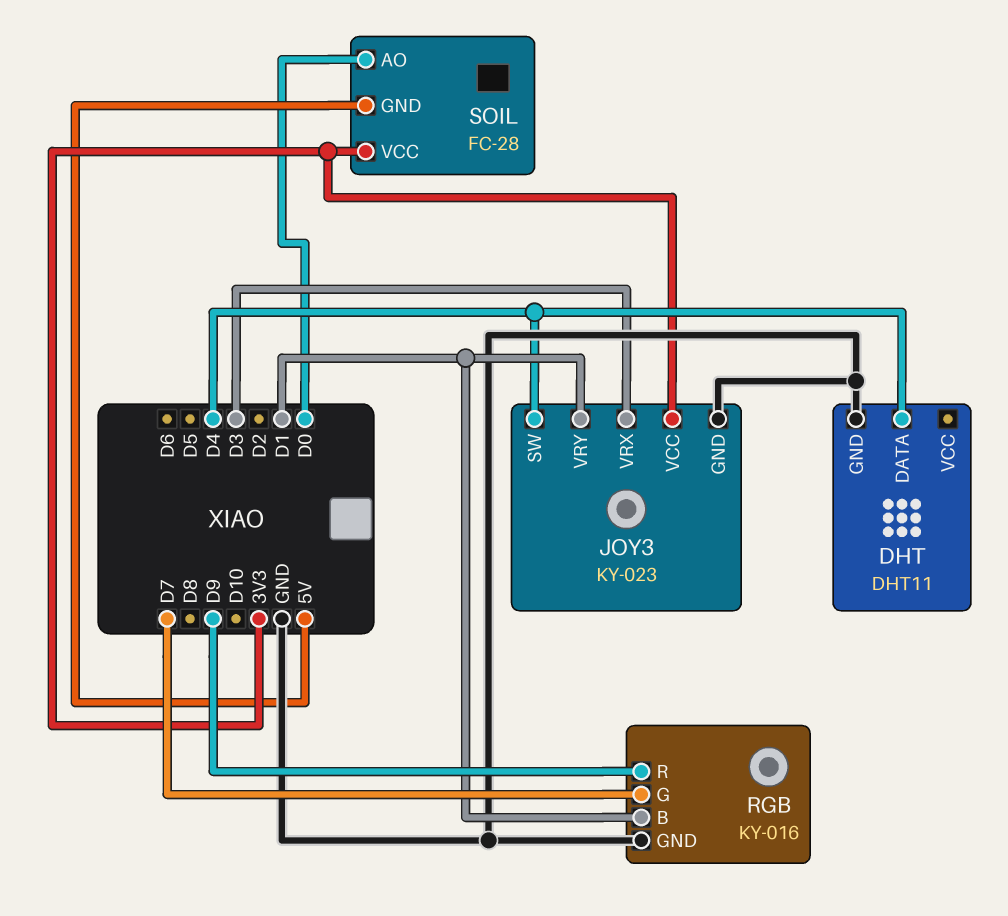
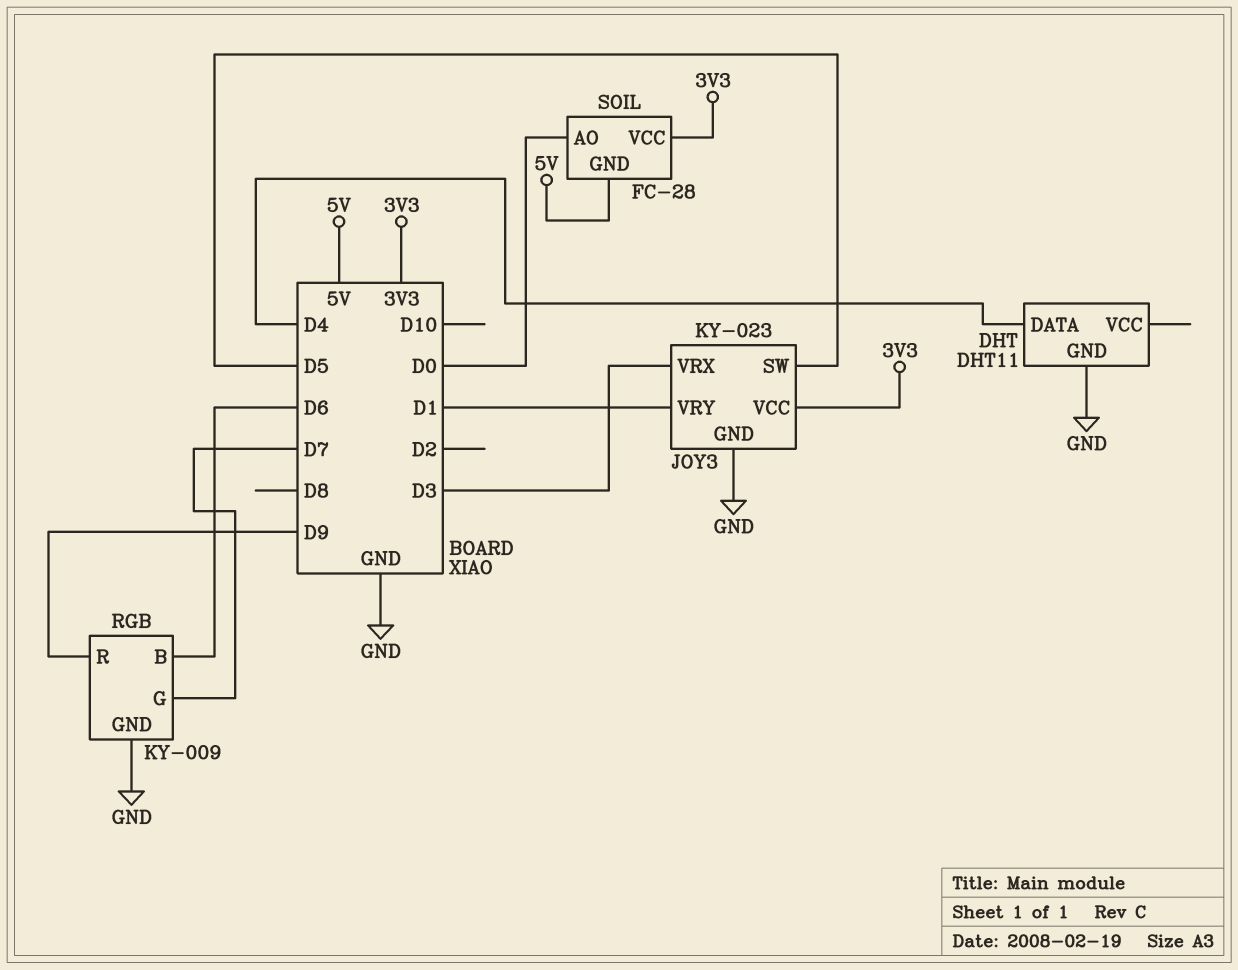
JOY3 pin SW: D4 -> D5
RGB: KY-016 -> KY-009
RGB pin B: D1 -> D6

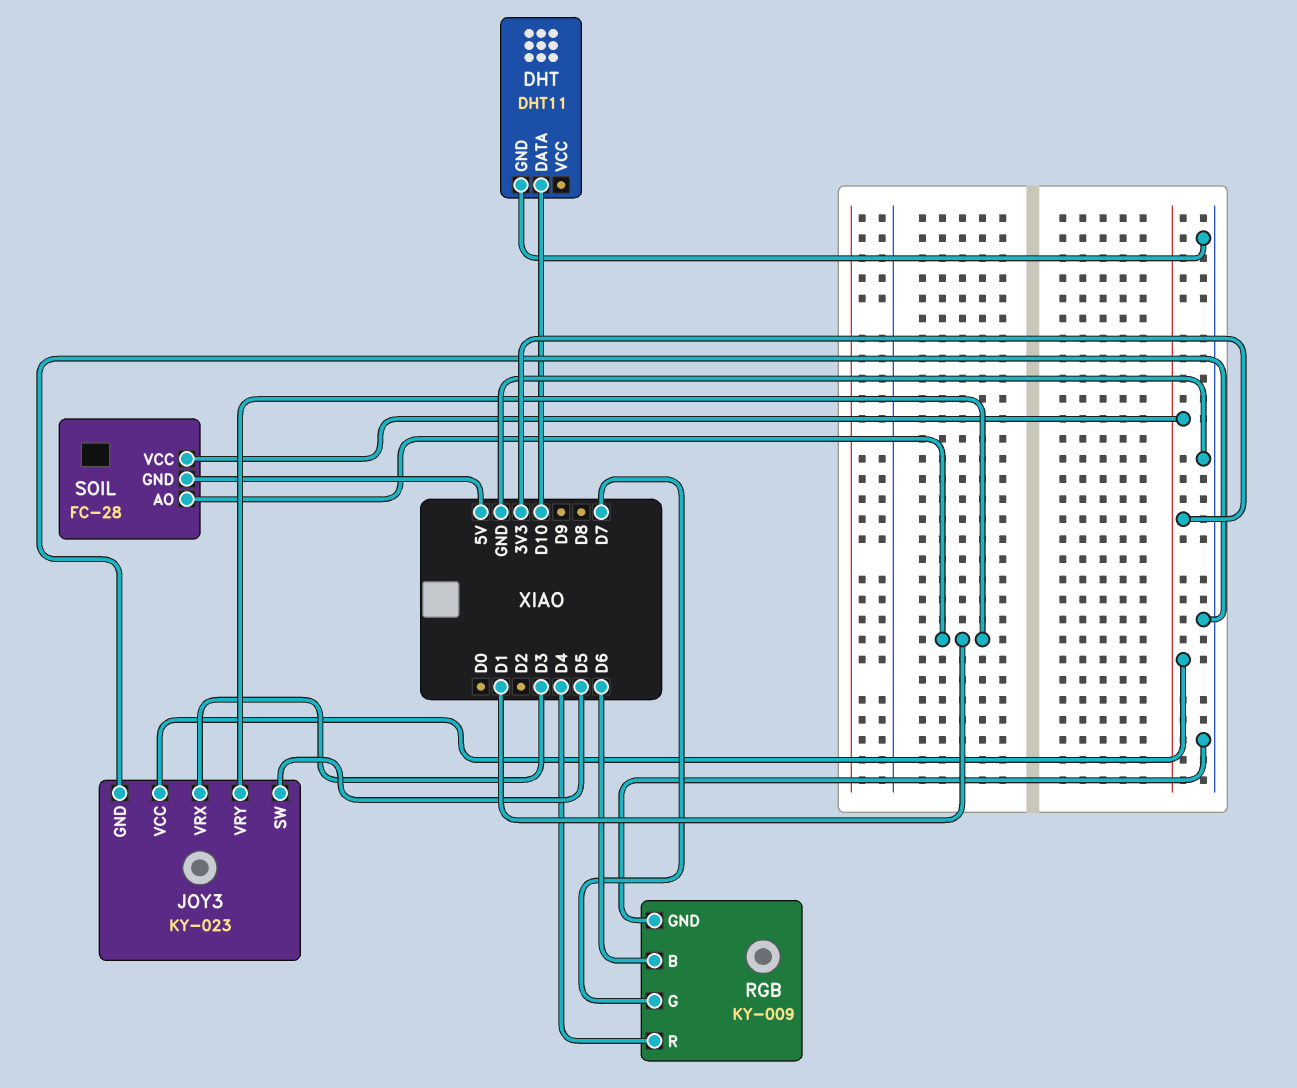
DHT pin DATA: D4 -> D10
RGB pin R: D9 -> D4
SOIL pin AO: D0 -> D1

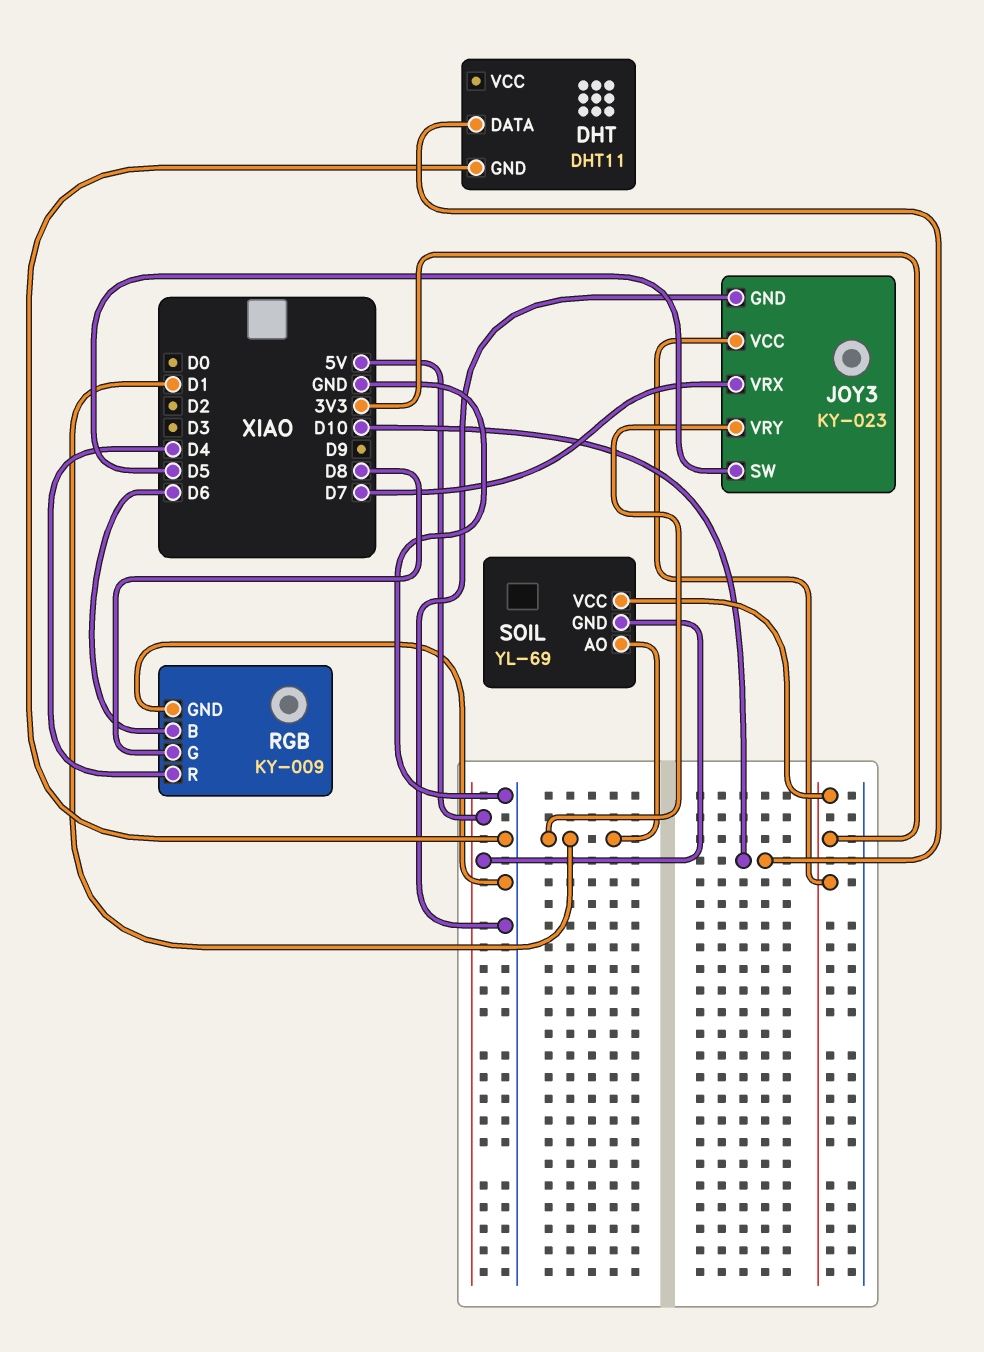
JOY3 pin VRX: D3 -> D7
RGB pin G: D7 -> D8
SOIL: FC-28 -> YL-69

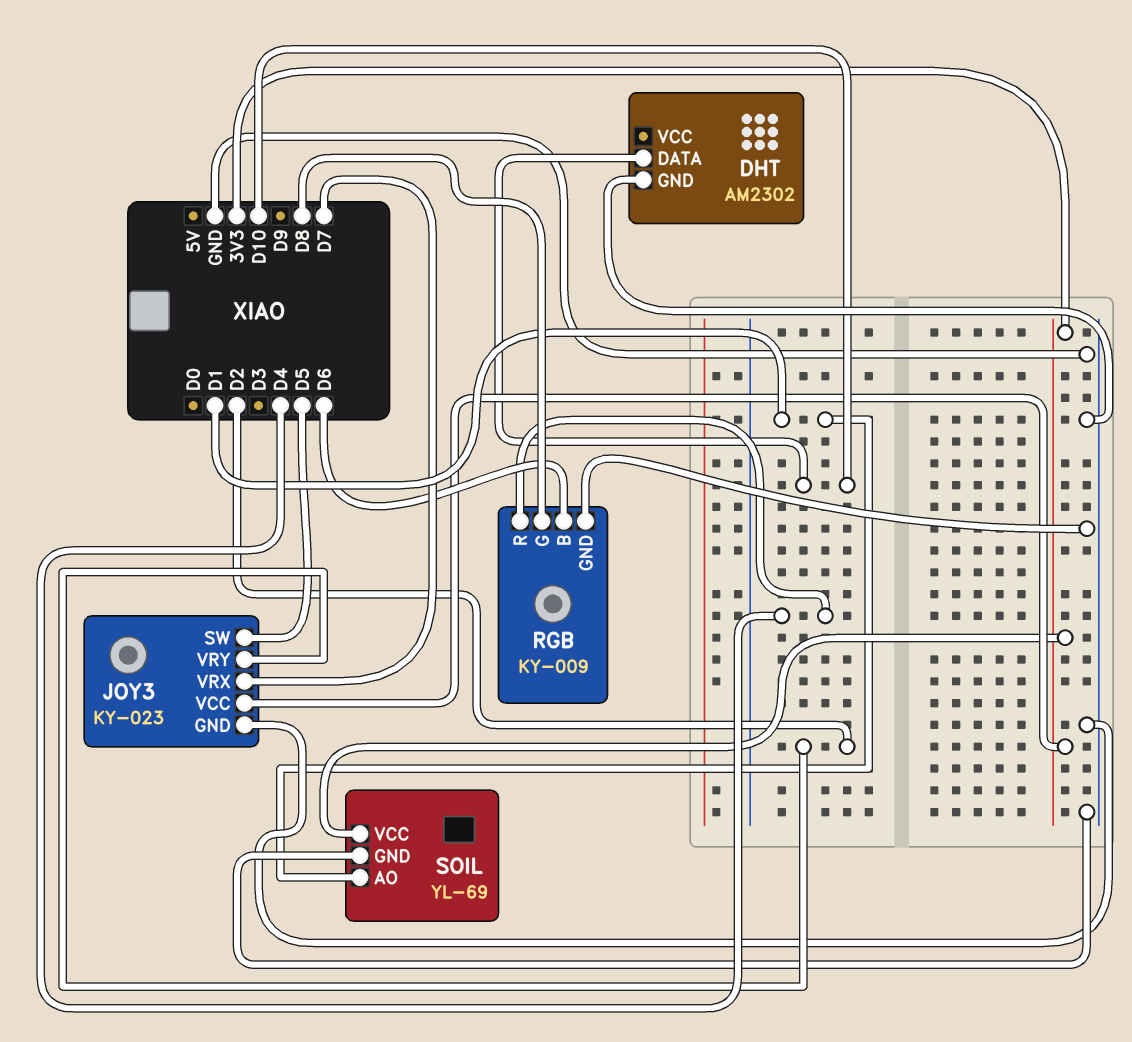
DHT: DHT11 -> AM2302
JOY3 pin VRY: D1 -> D2
SOIL pin GND: 5V -> GND

